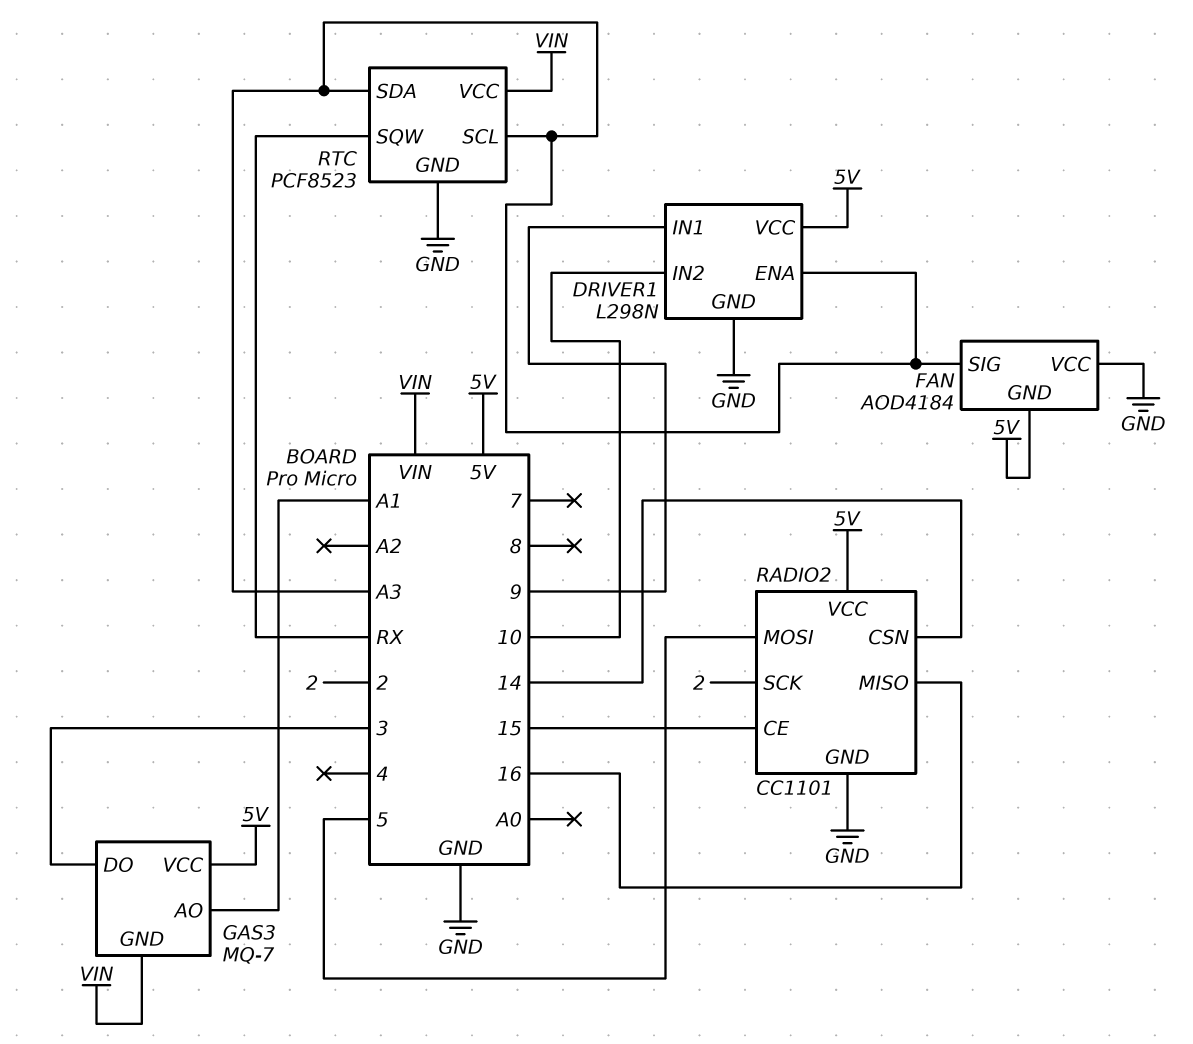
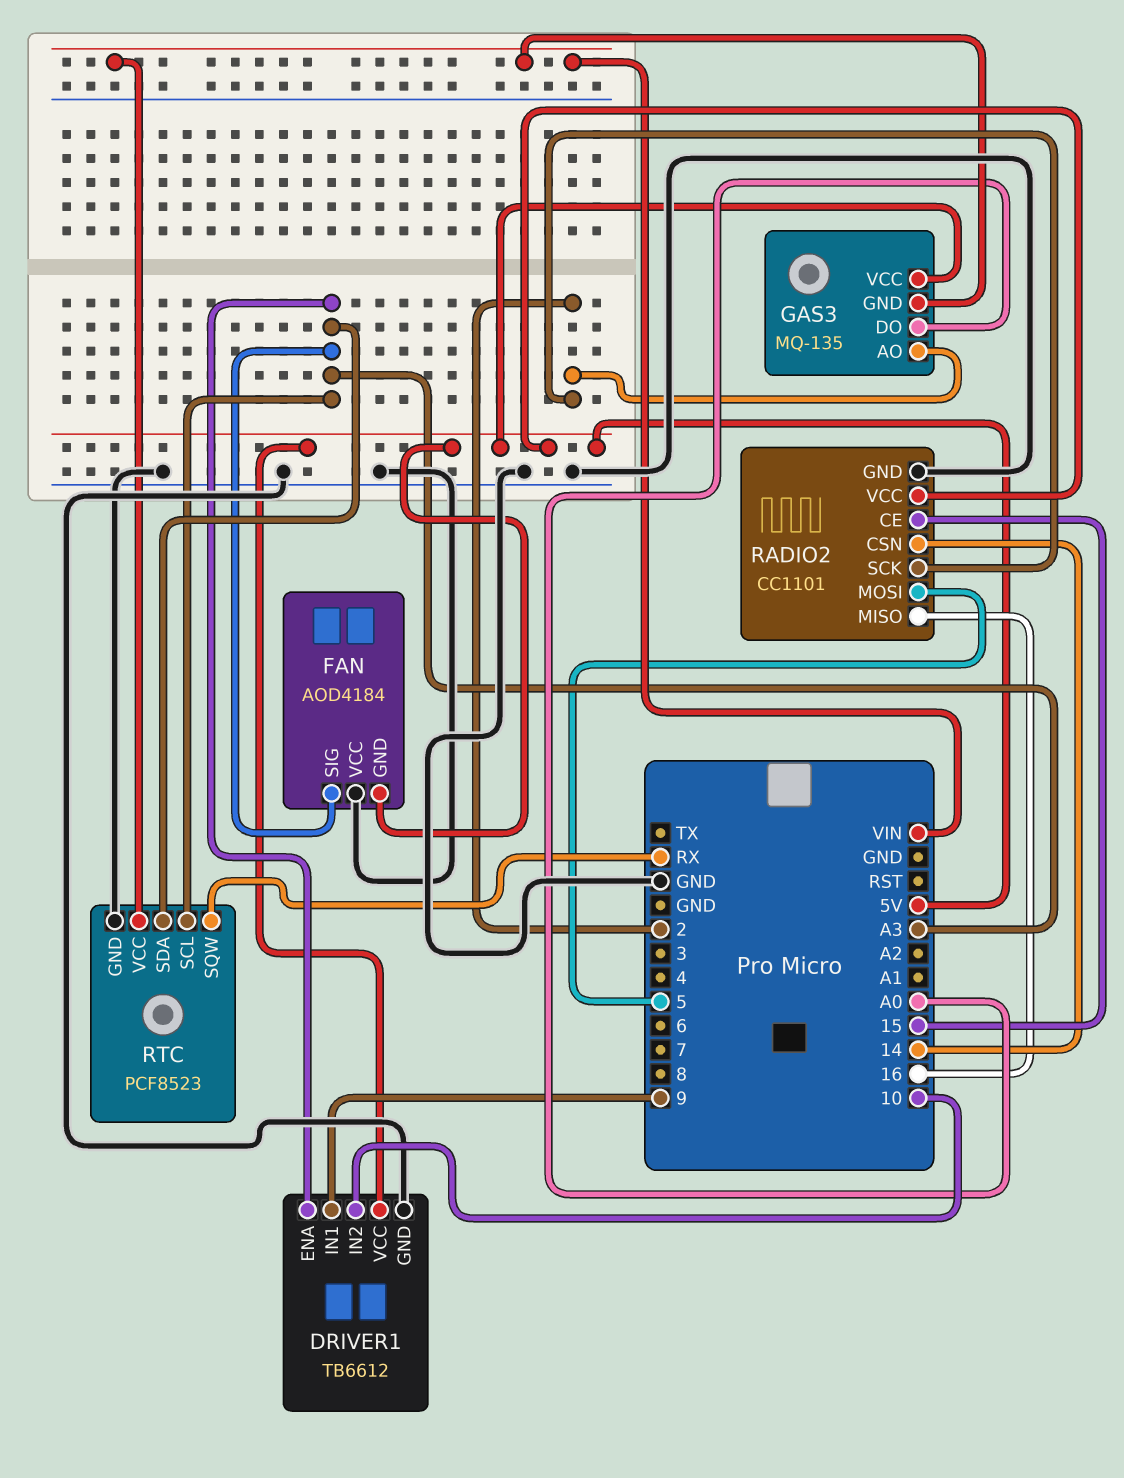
DRIVER1: L298N -> TB6612
GAS3: MQ-7 -> MQ-135
GAS3 pin AO: A1 -> 2
GAS3 pin DO: 3 -> A0

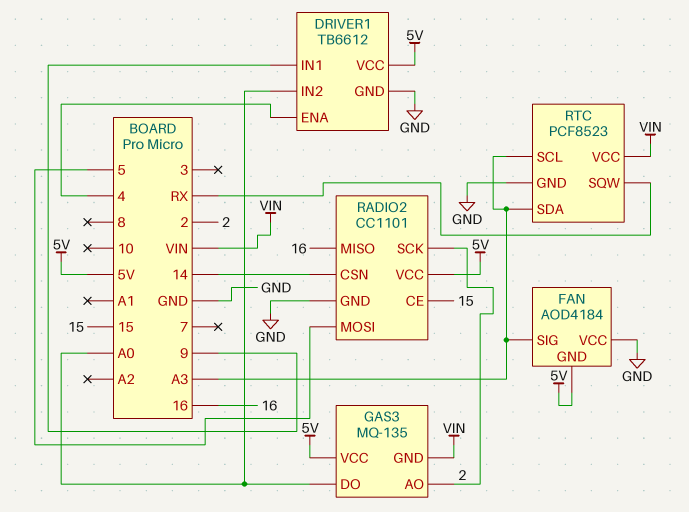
DRIVER1 pin ENA: A3 -> 4
DRIVER1 pin IN2: 10 -> A0

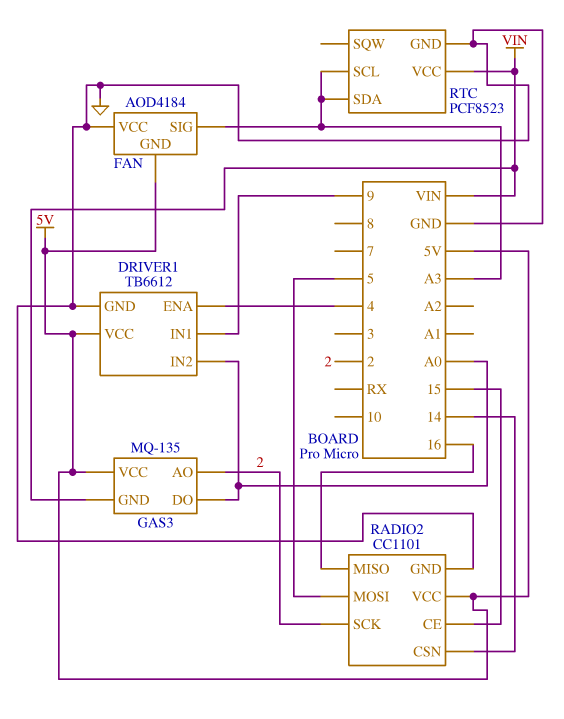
RTC pin SQW: RX -> none

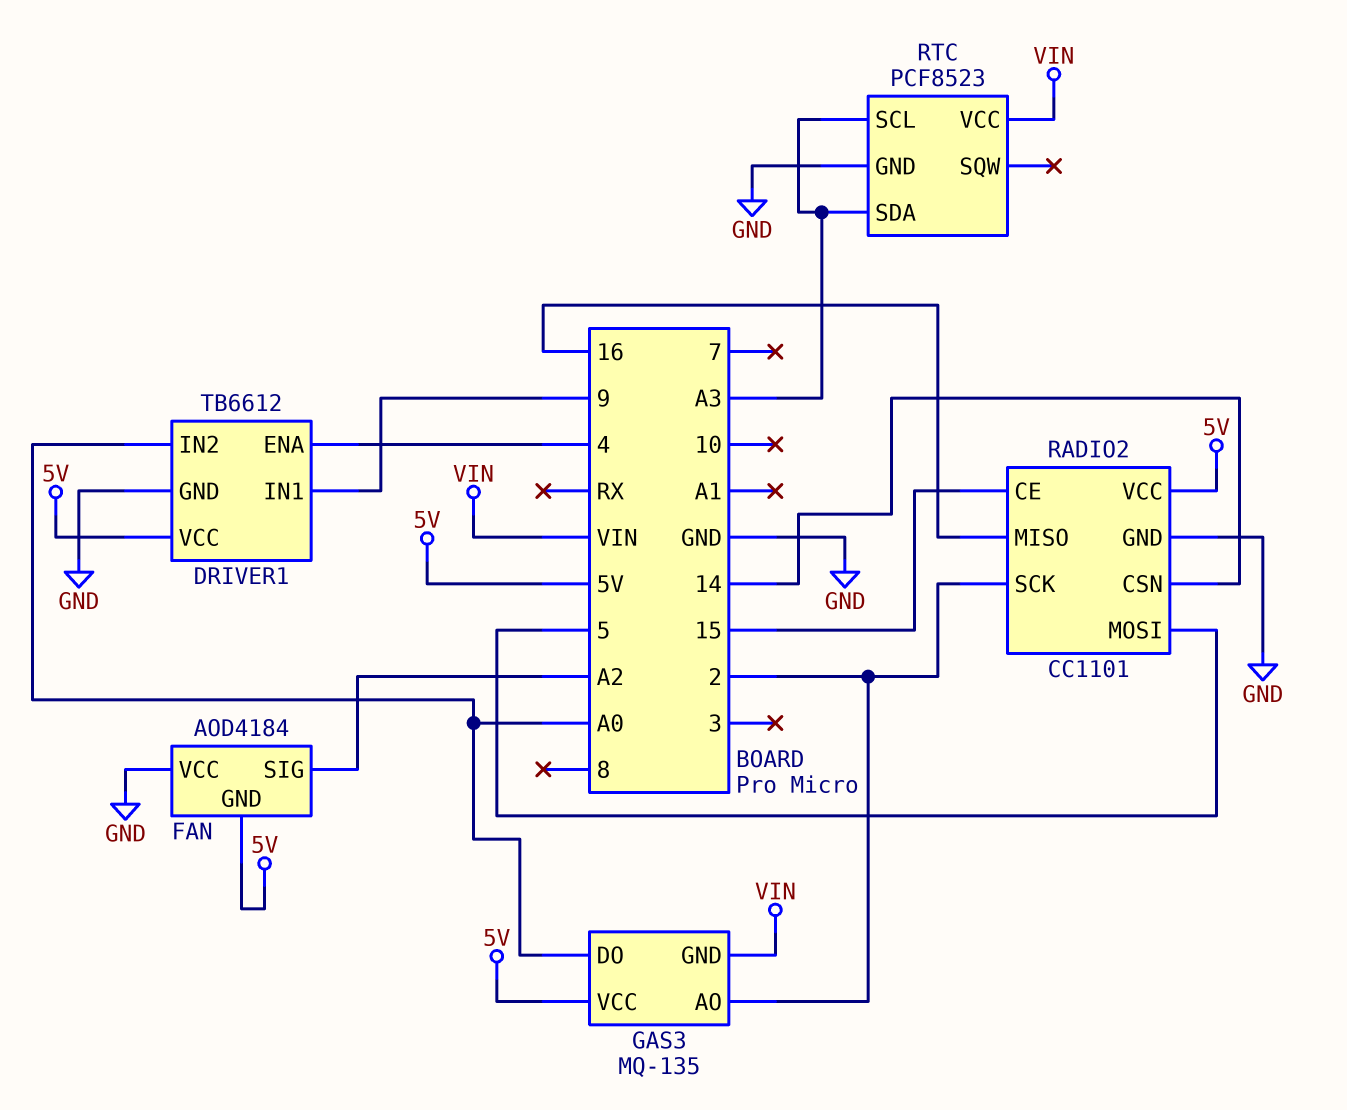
FAN pin SIG: A3 -> A2

